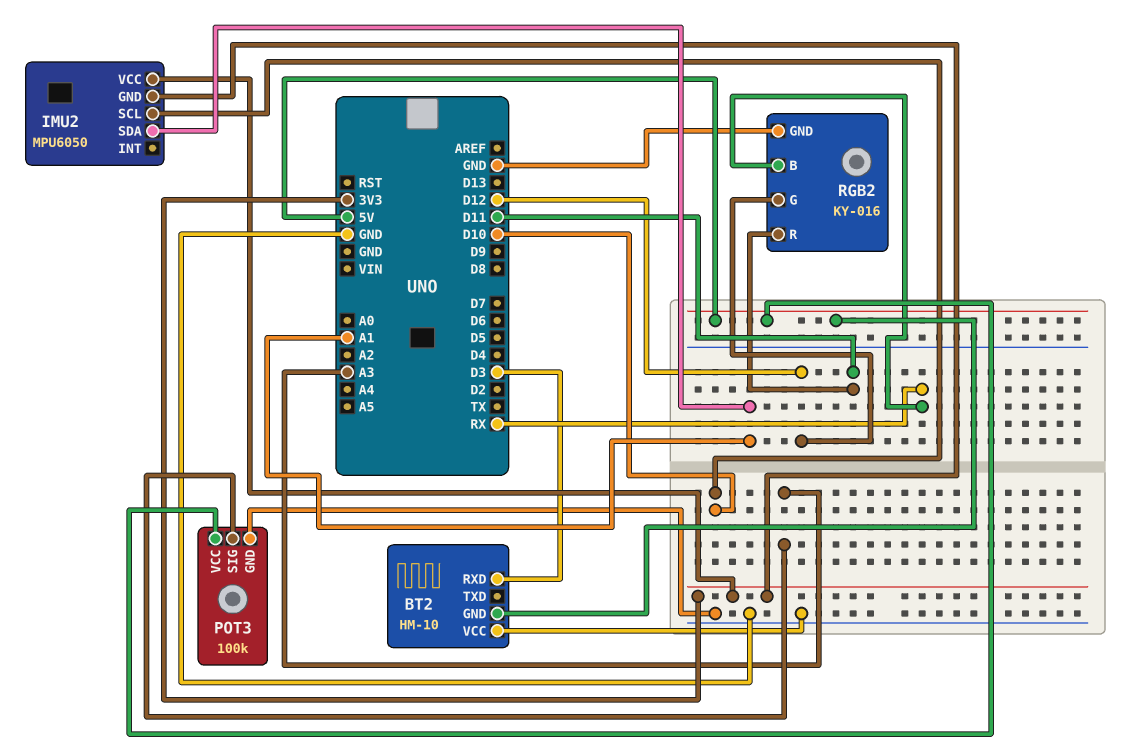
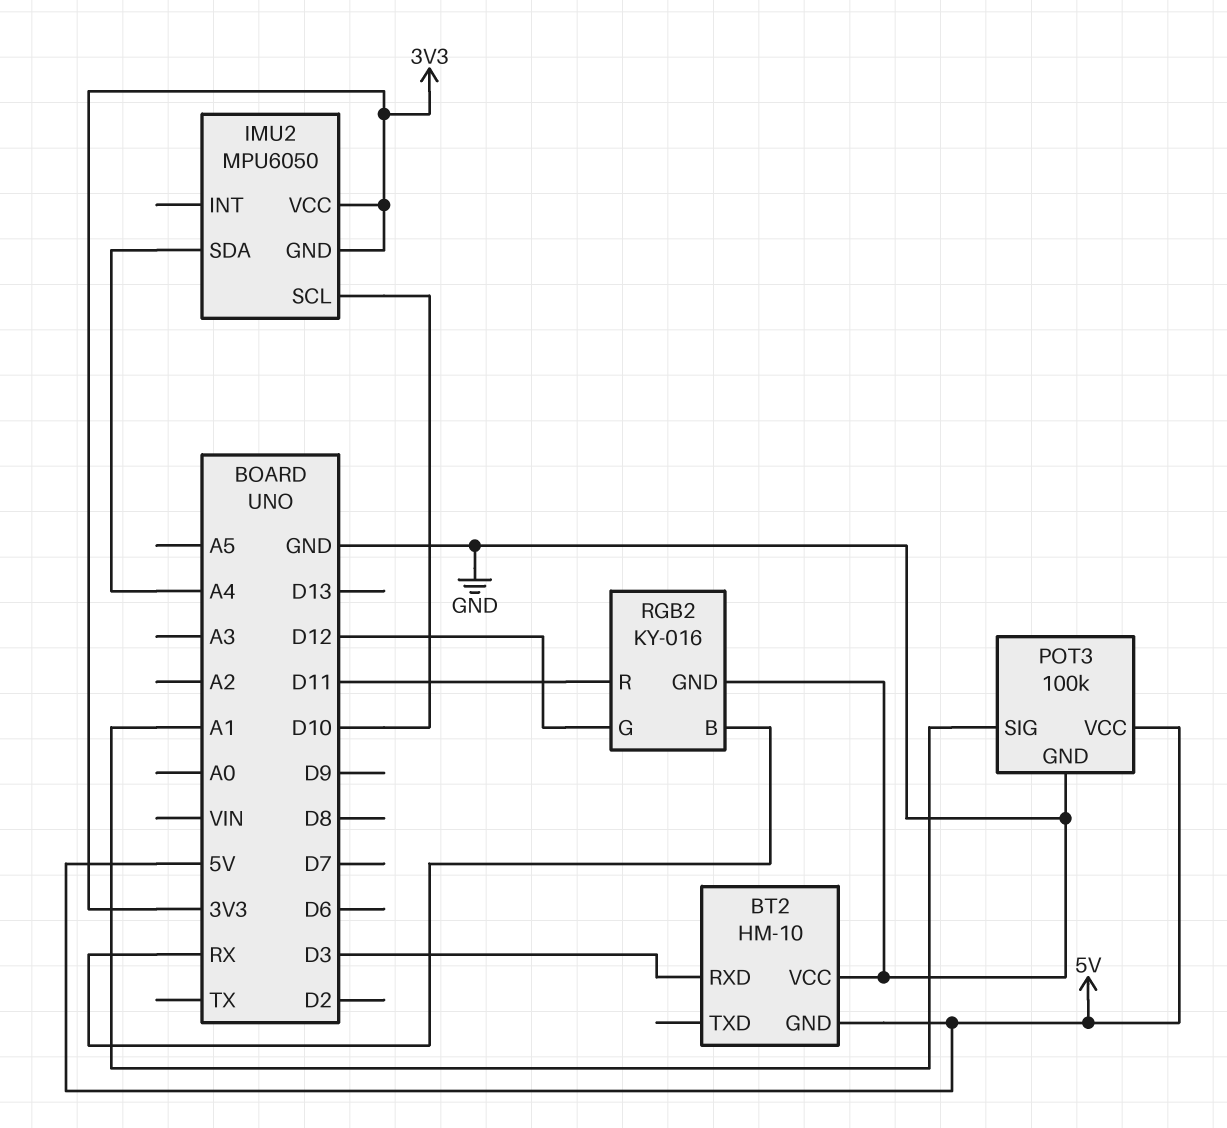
IMU2 pin SDA: A1 -> A4
POT3 pin SIG: A3 -> A1

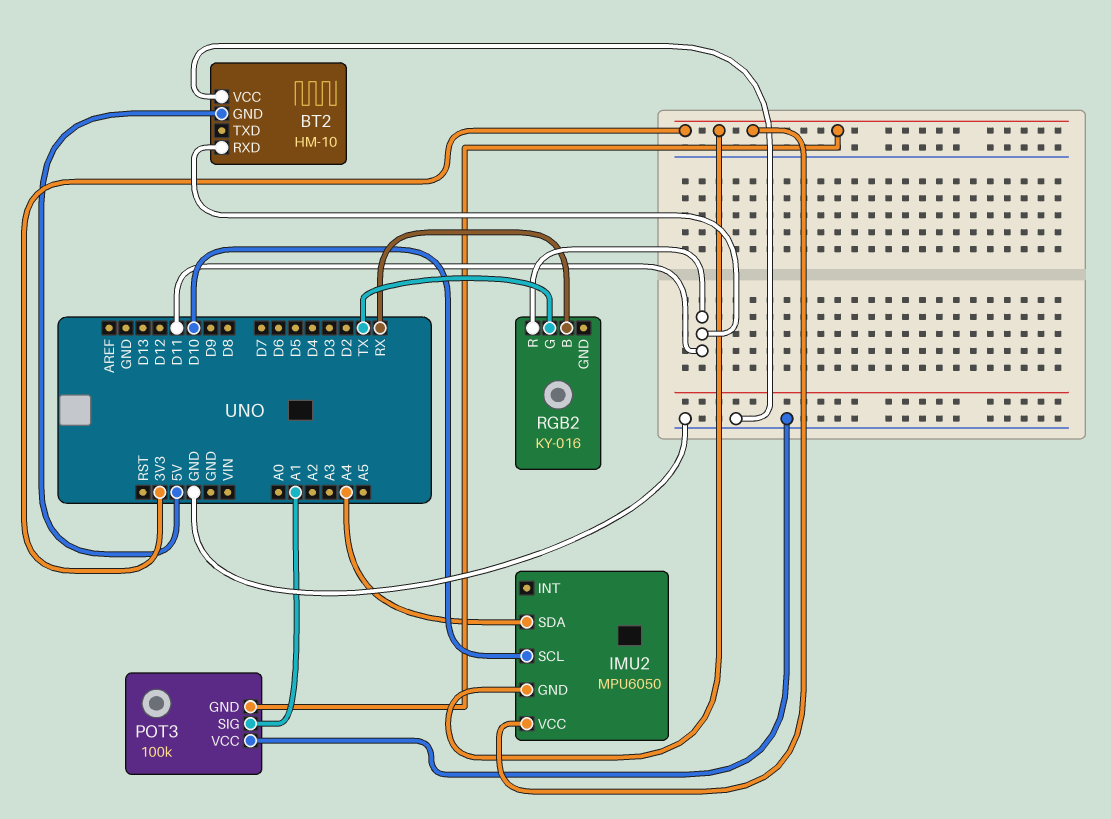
BT2 pin RXD: D3 -> D11
POT3 pin GND: GND -> 3V3
POT3 pin VCC: 5V -> GND
RGB2 pin G: D12 -> TX
RGB2 pin GND: GND -> none

